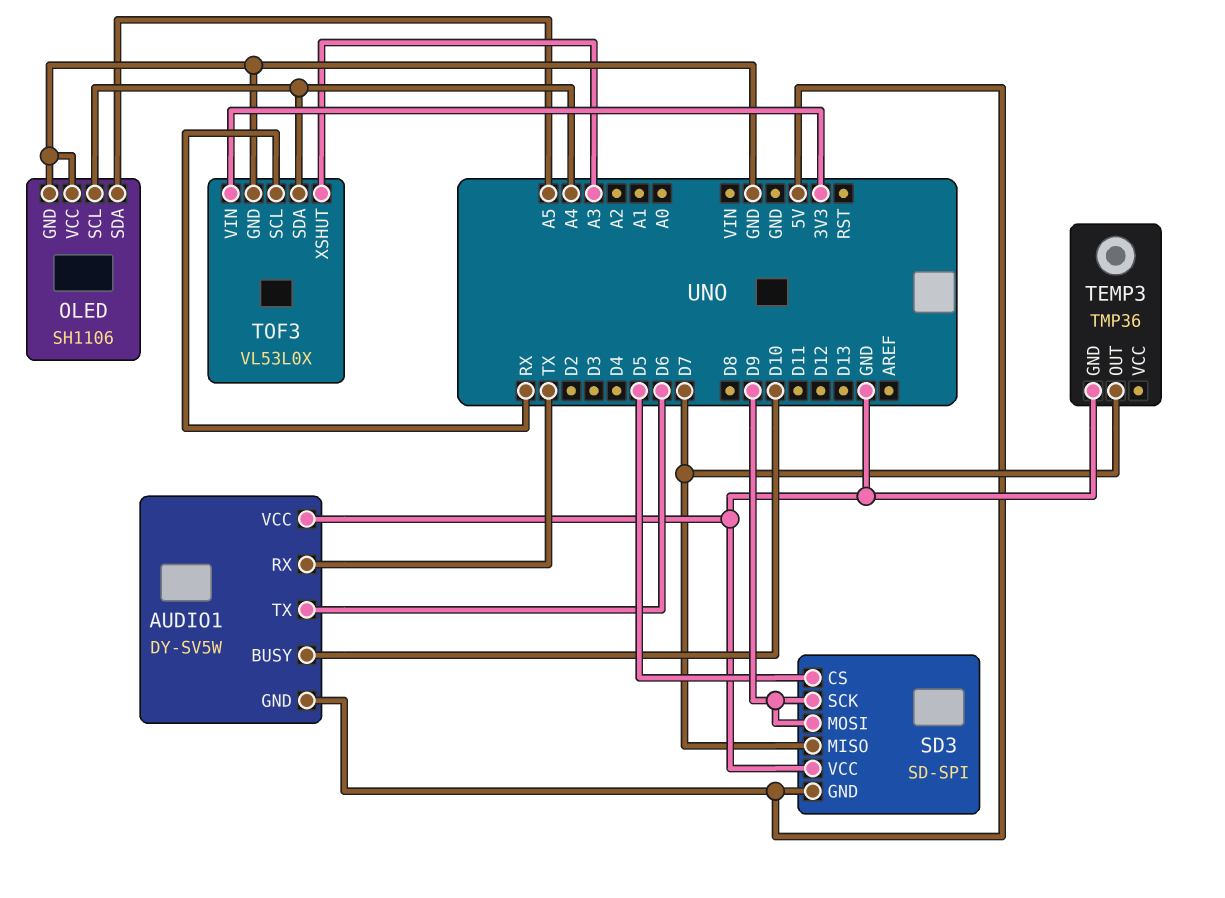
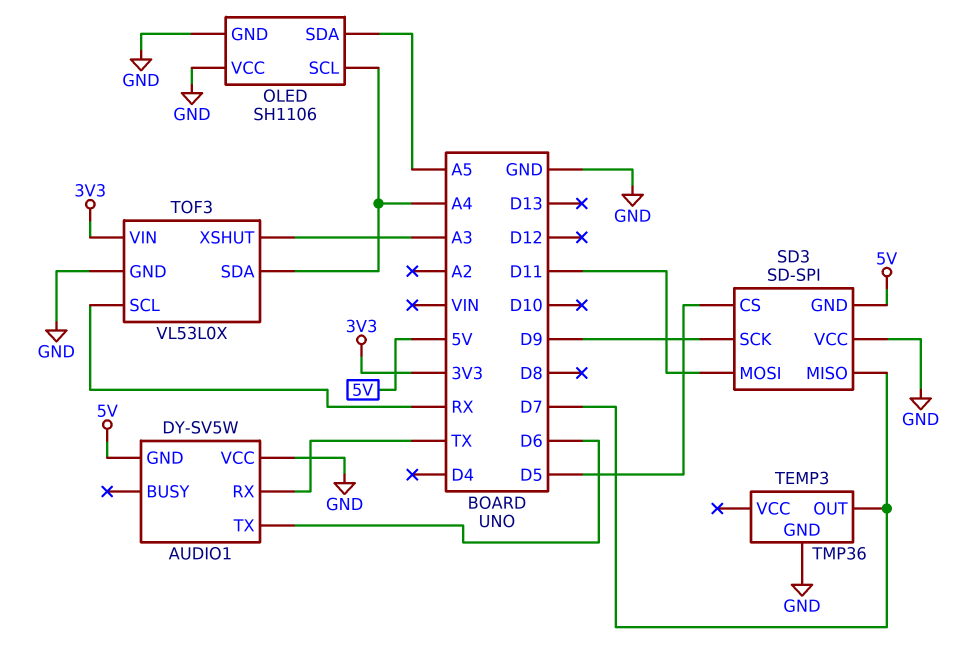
AUDIO1 pin BUSY: D10 -> none
SD3 pin MOSI: D9 -> D11

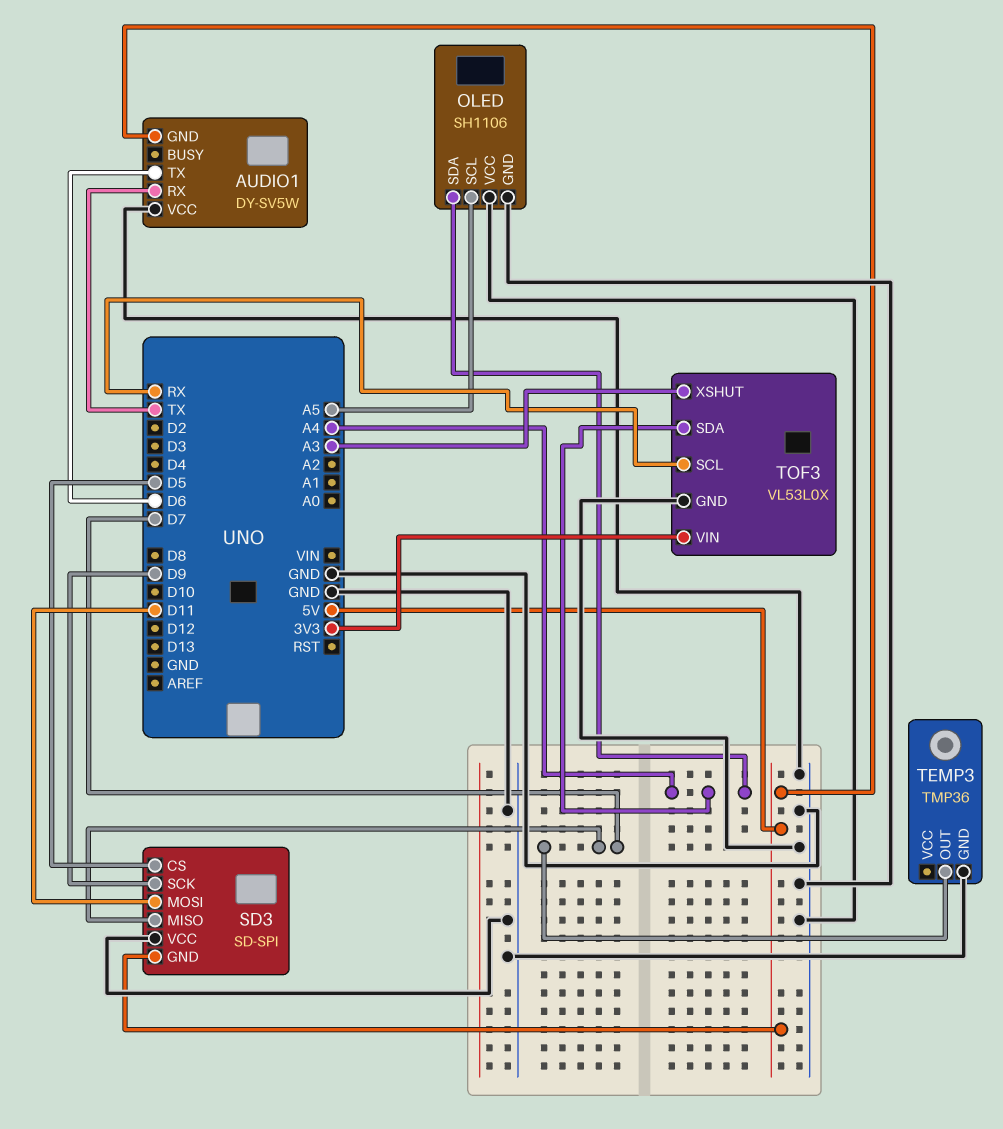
OLED pin SCL: A4 -> A5
OLED pin SDA: A5 -> A4

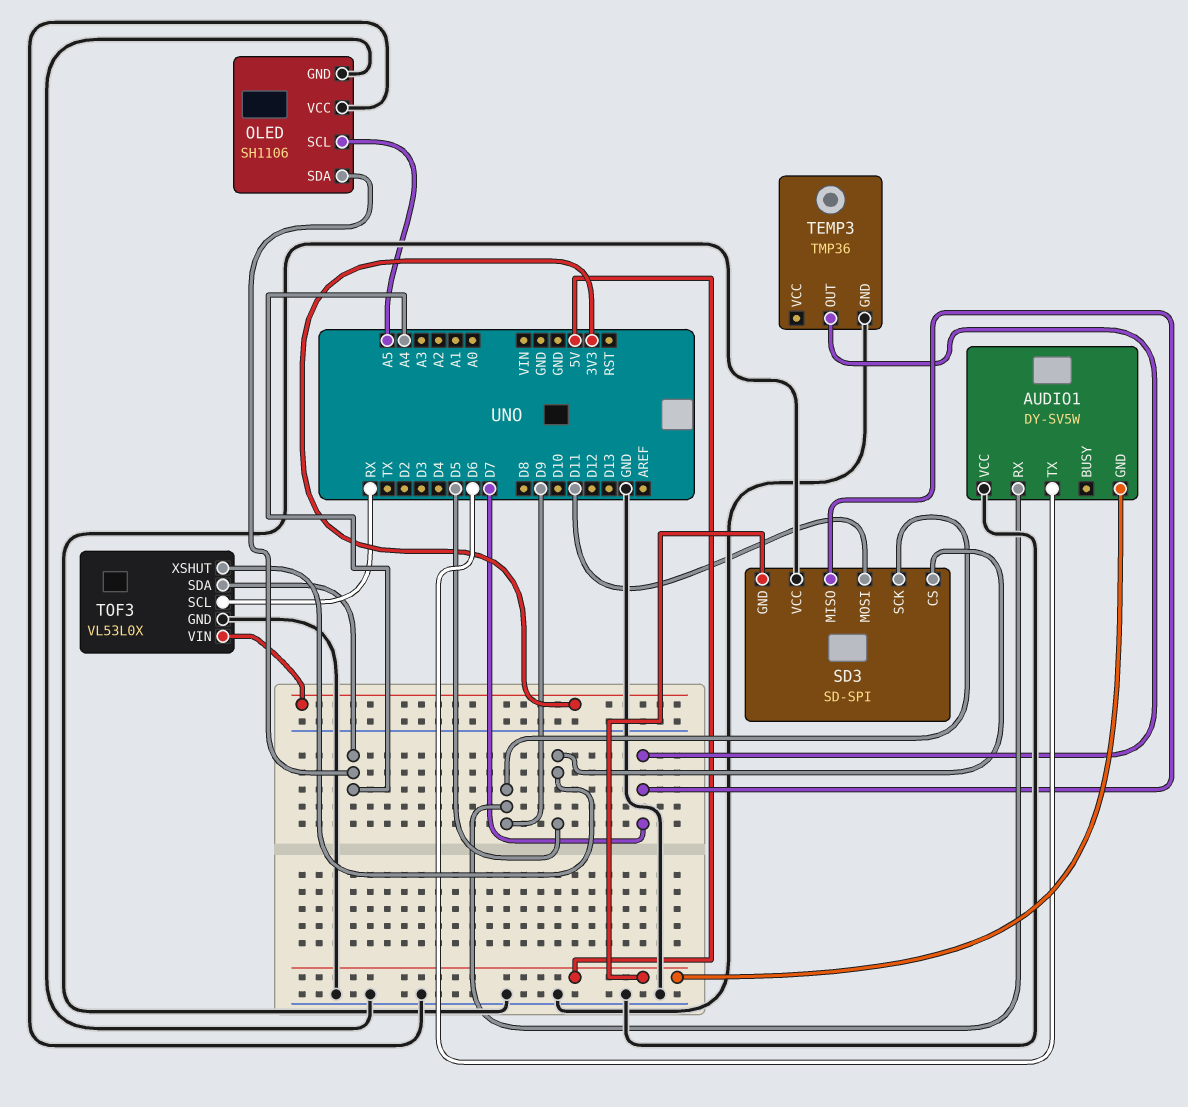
AUDIO1 pin RX: TX -> D9
TOF3 pin XSHUT: A3 -> D5

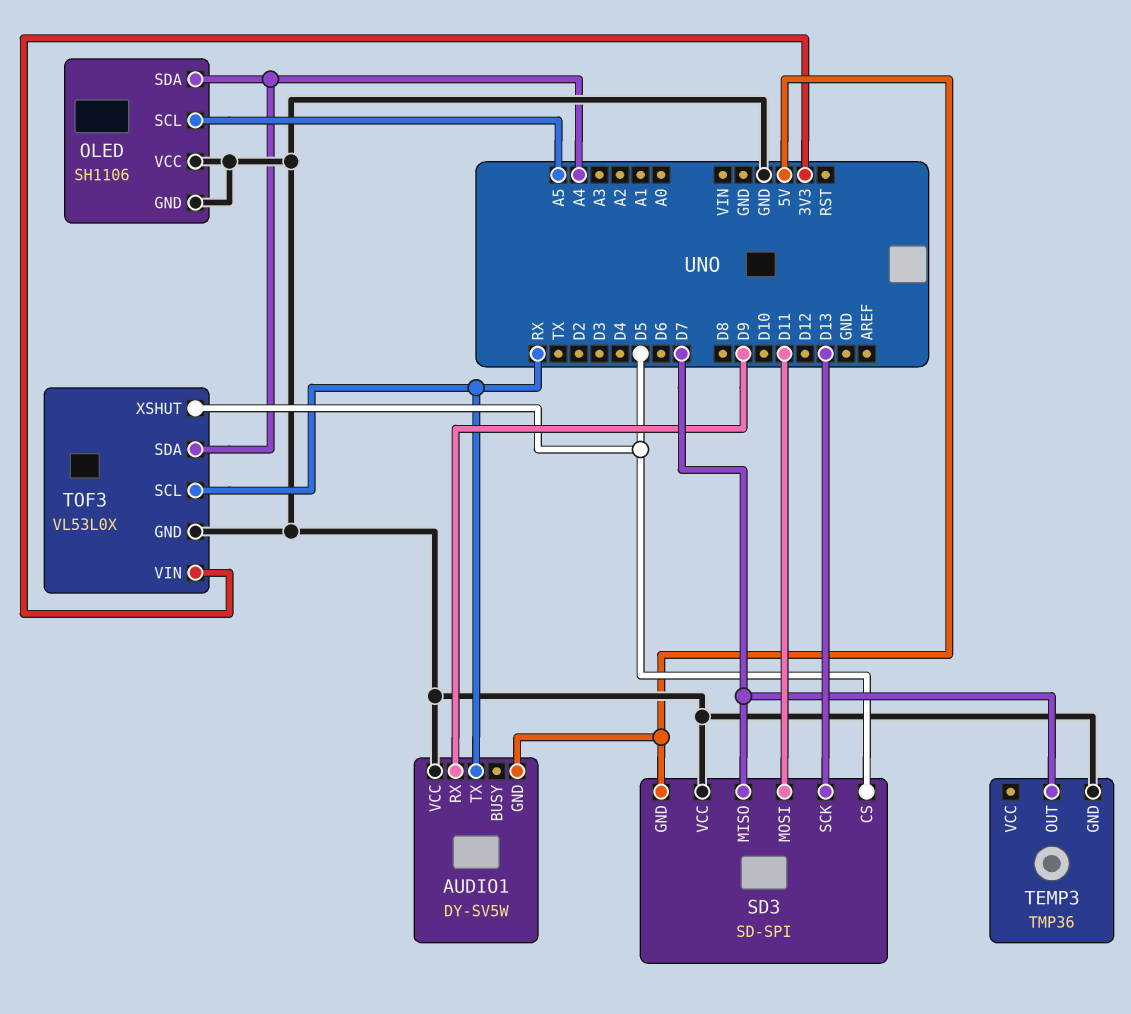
AUDIO1 pin TX: D6 -> RX
SD3 pin SCK: D9 -> D13

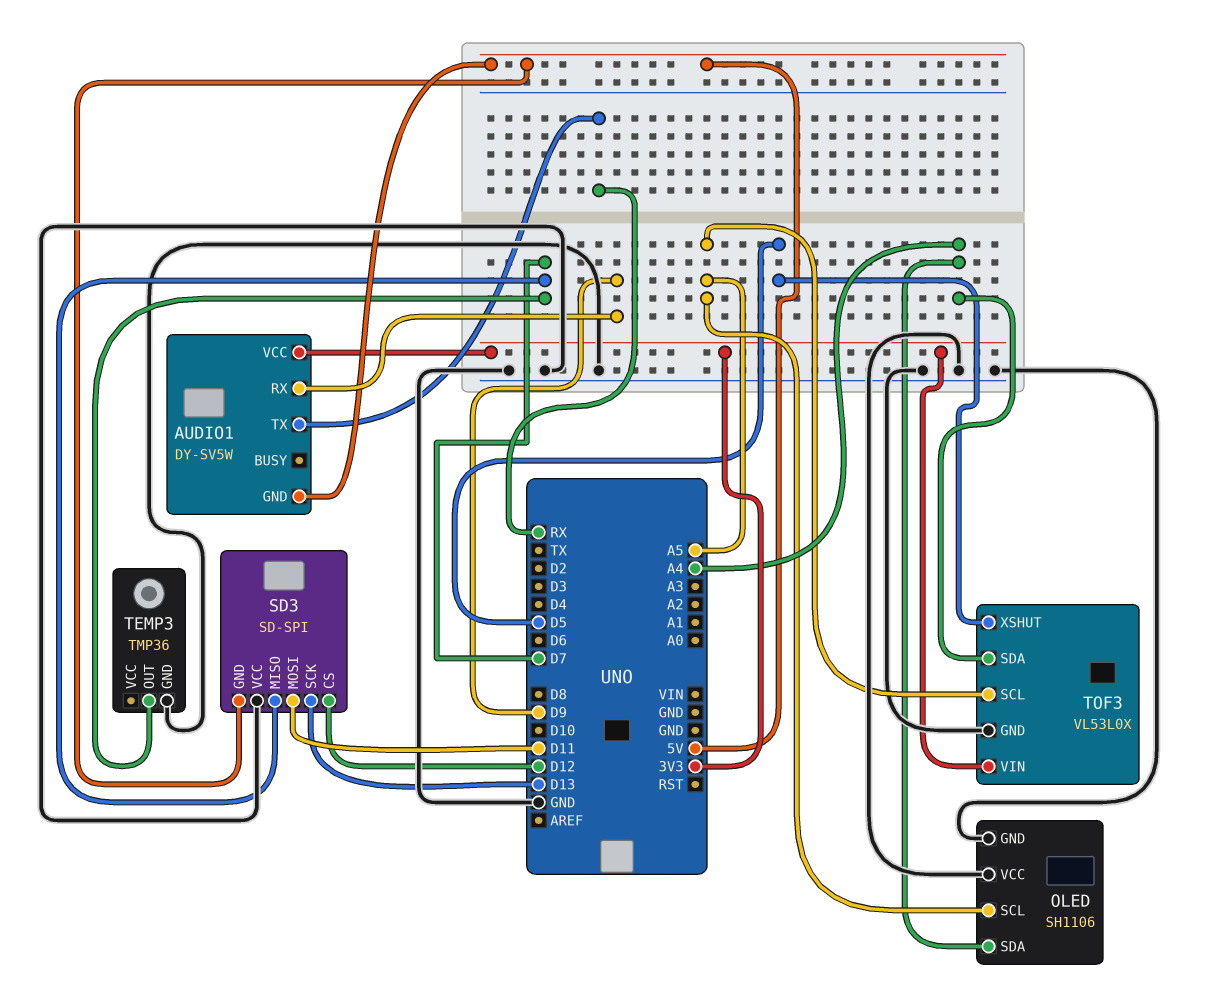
AUDIO1 pin VCC: GND -> 3V3
SD3 pin CS: D5 -> D12
TOF3 pin SCL: RX -> A5

